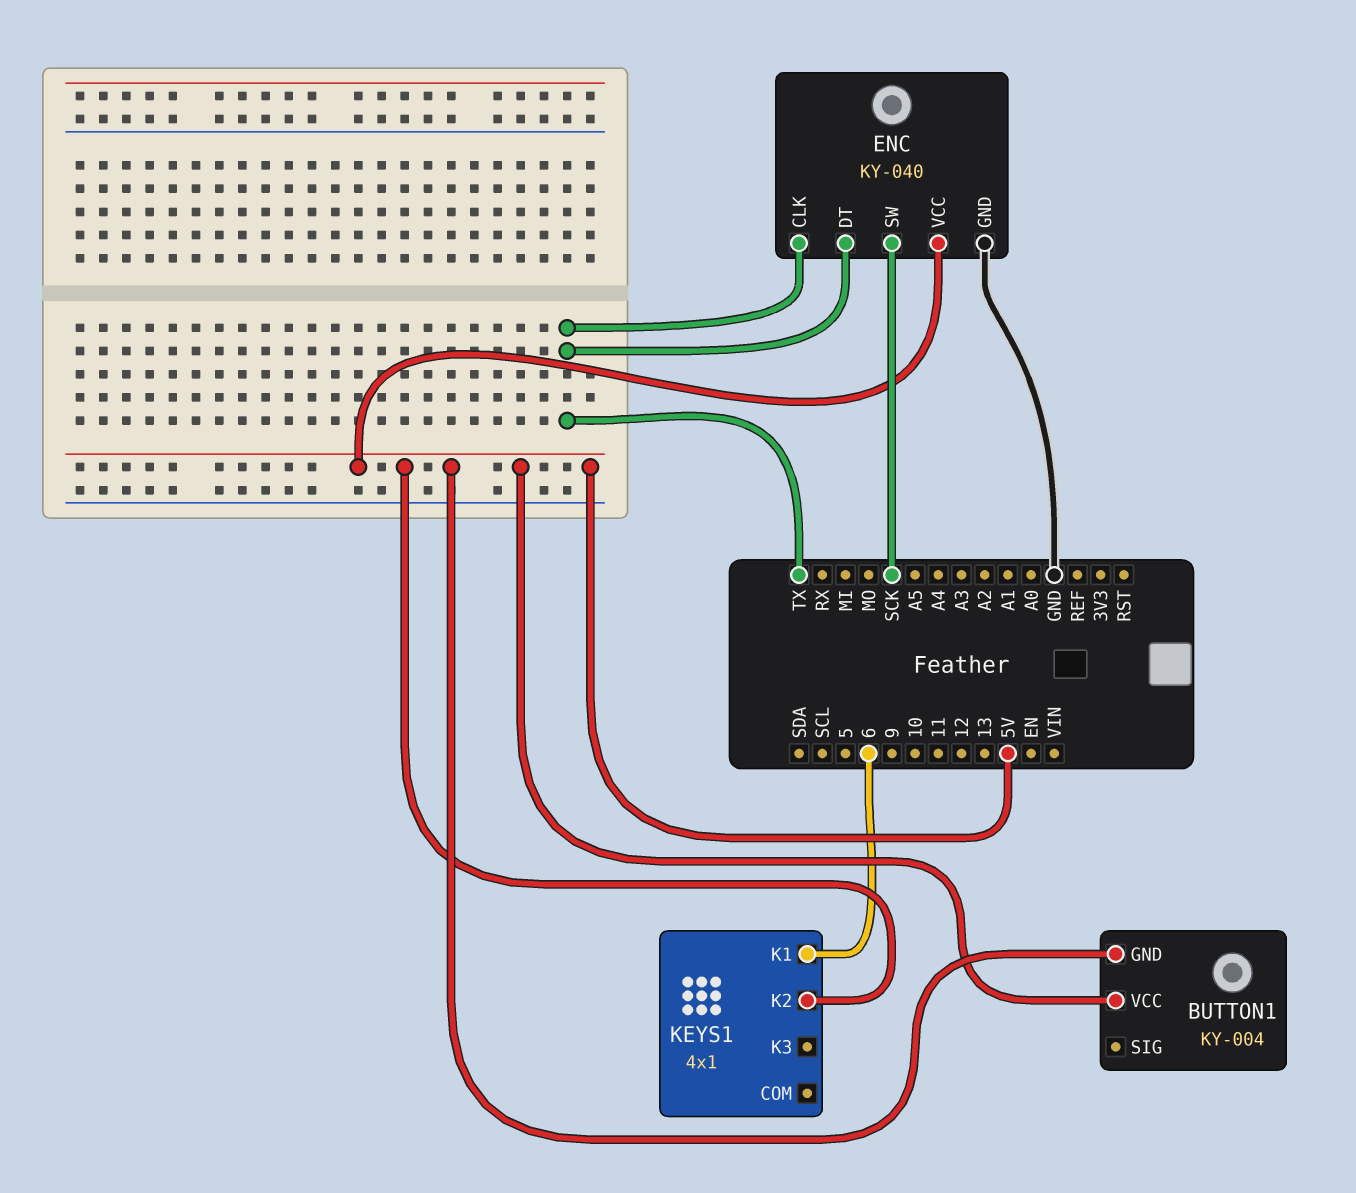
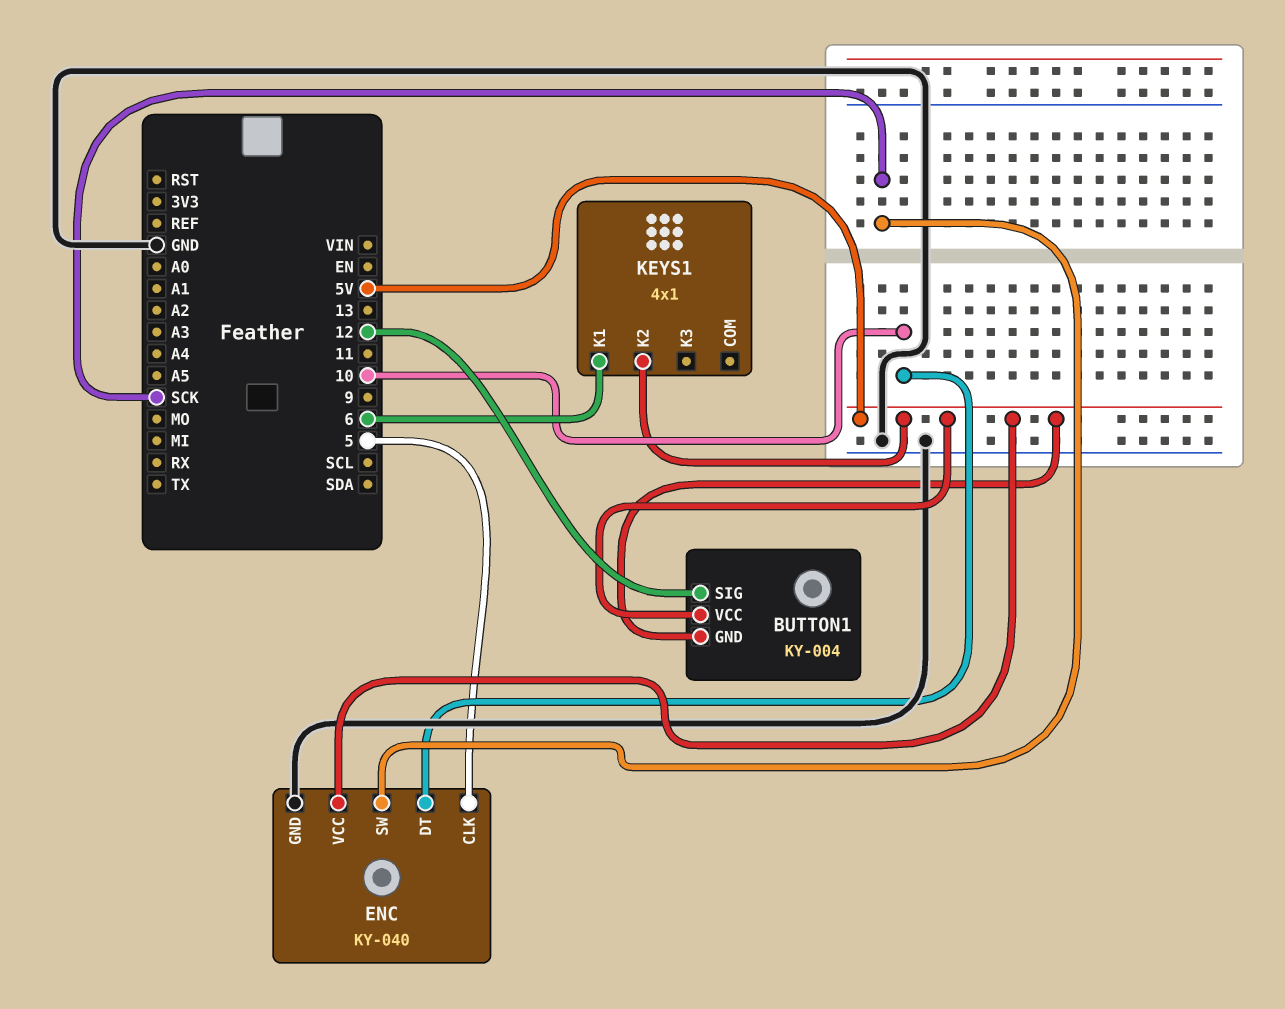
BUTTON1 pin SIG: none -> 12
ENC pin CLK: TX -> 5
ENC pin DT: TX -> 10

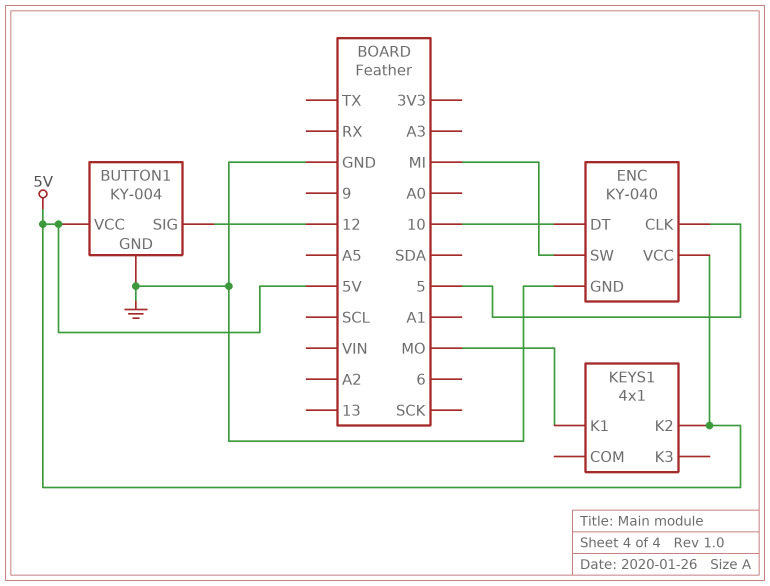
BUTTON1 pin GND: 5V -> GND
ENC pin SW: SCK -> MI
KEYS1 pin K1: 6 -> MO

